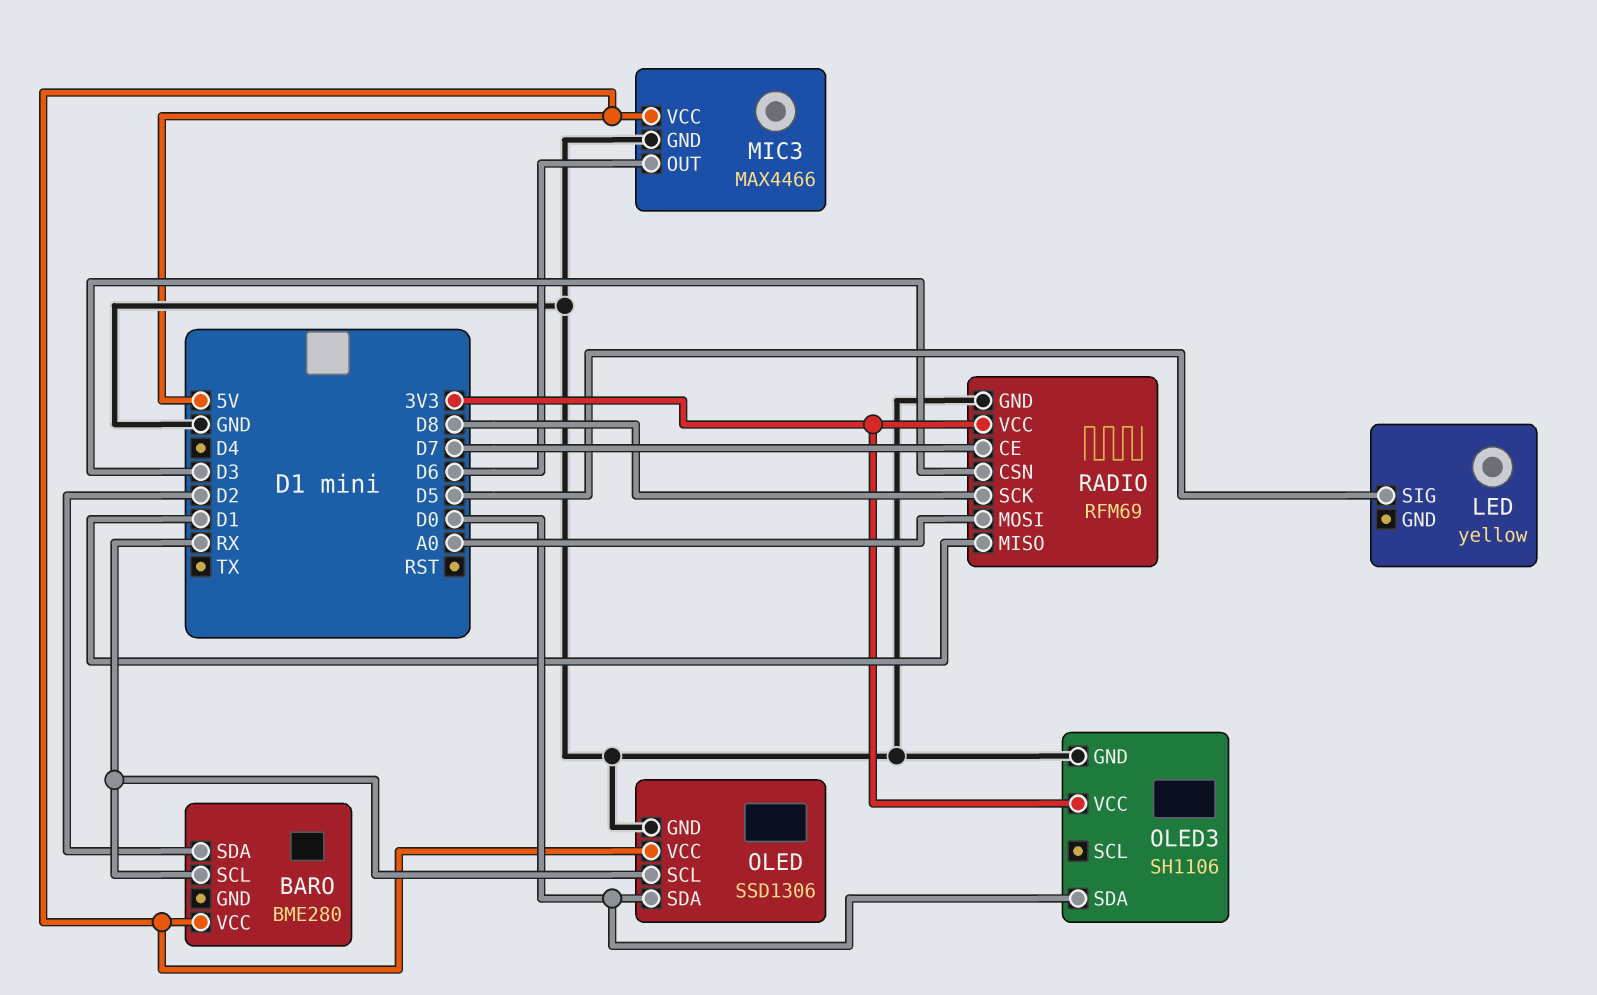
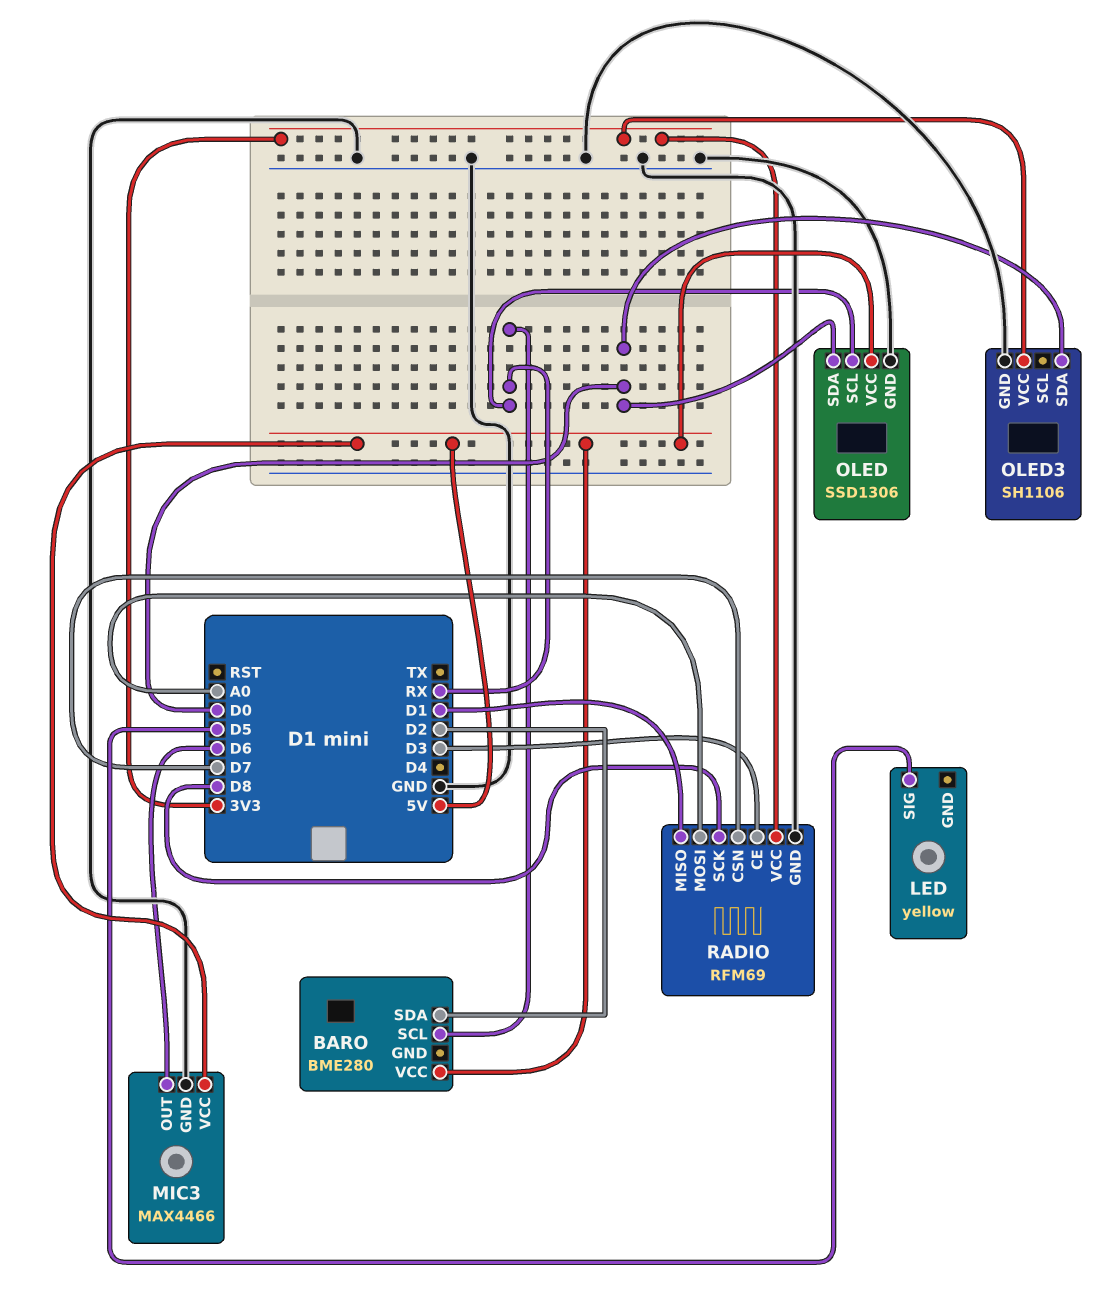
RADIO pin CE: D7 -> D3
RADIO pin CSN: D3 -> D7

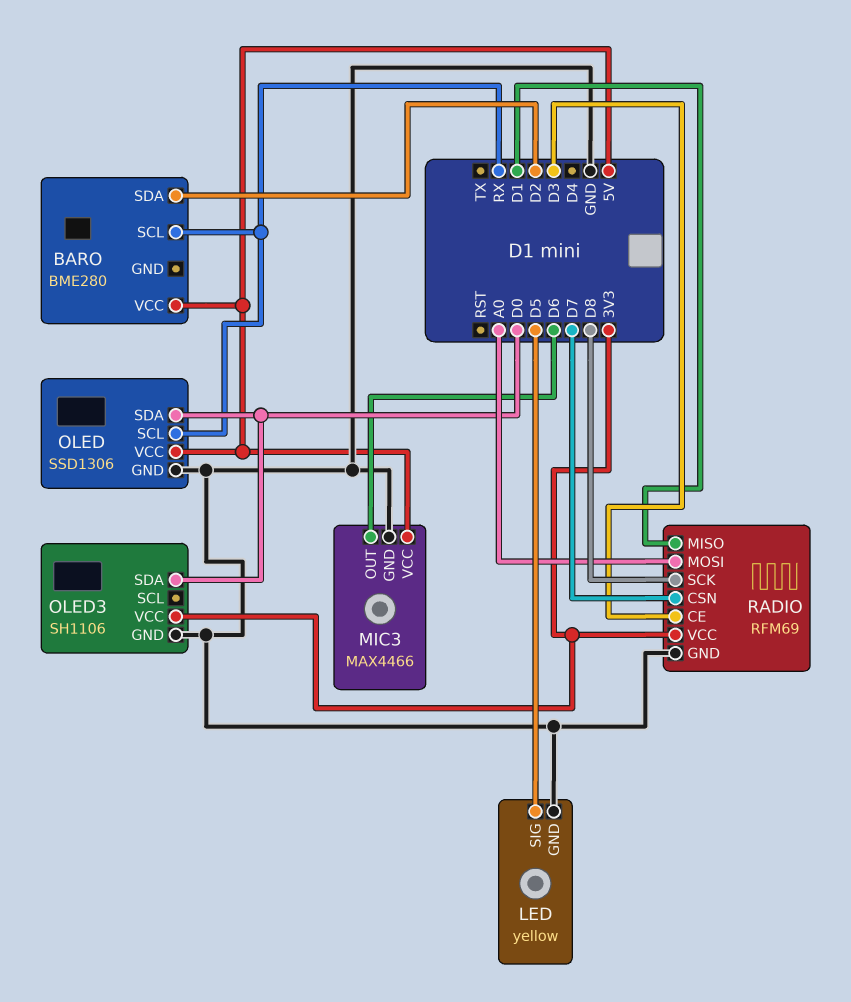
LED pin GND: none -> GND

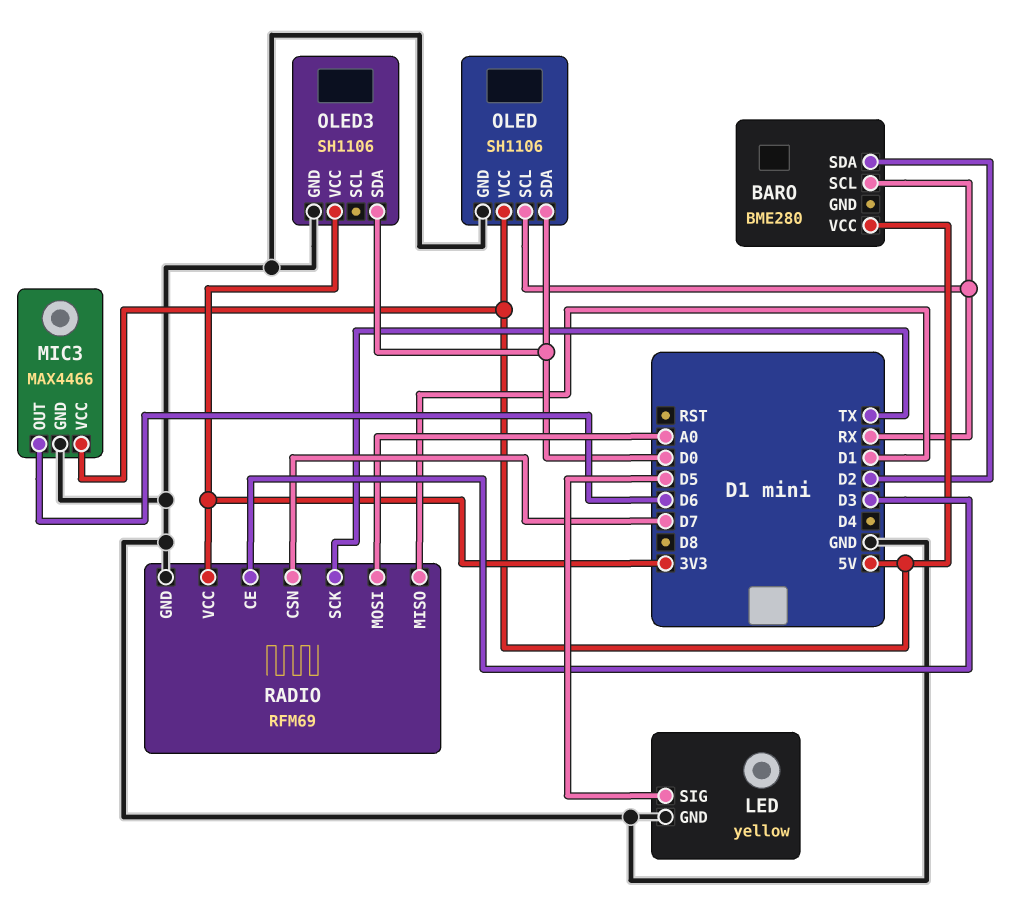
OLED: SSD1306 -> SH1106
RADIO pin SCK: D8 -> TX

